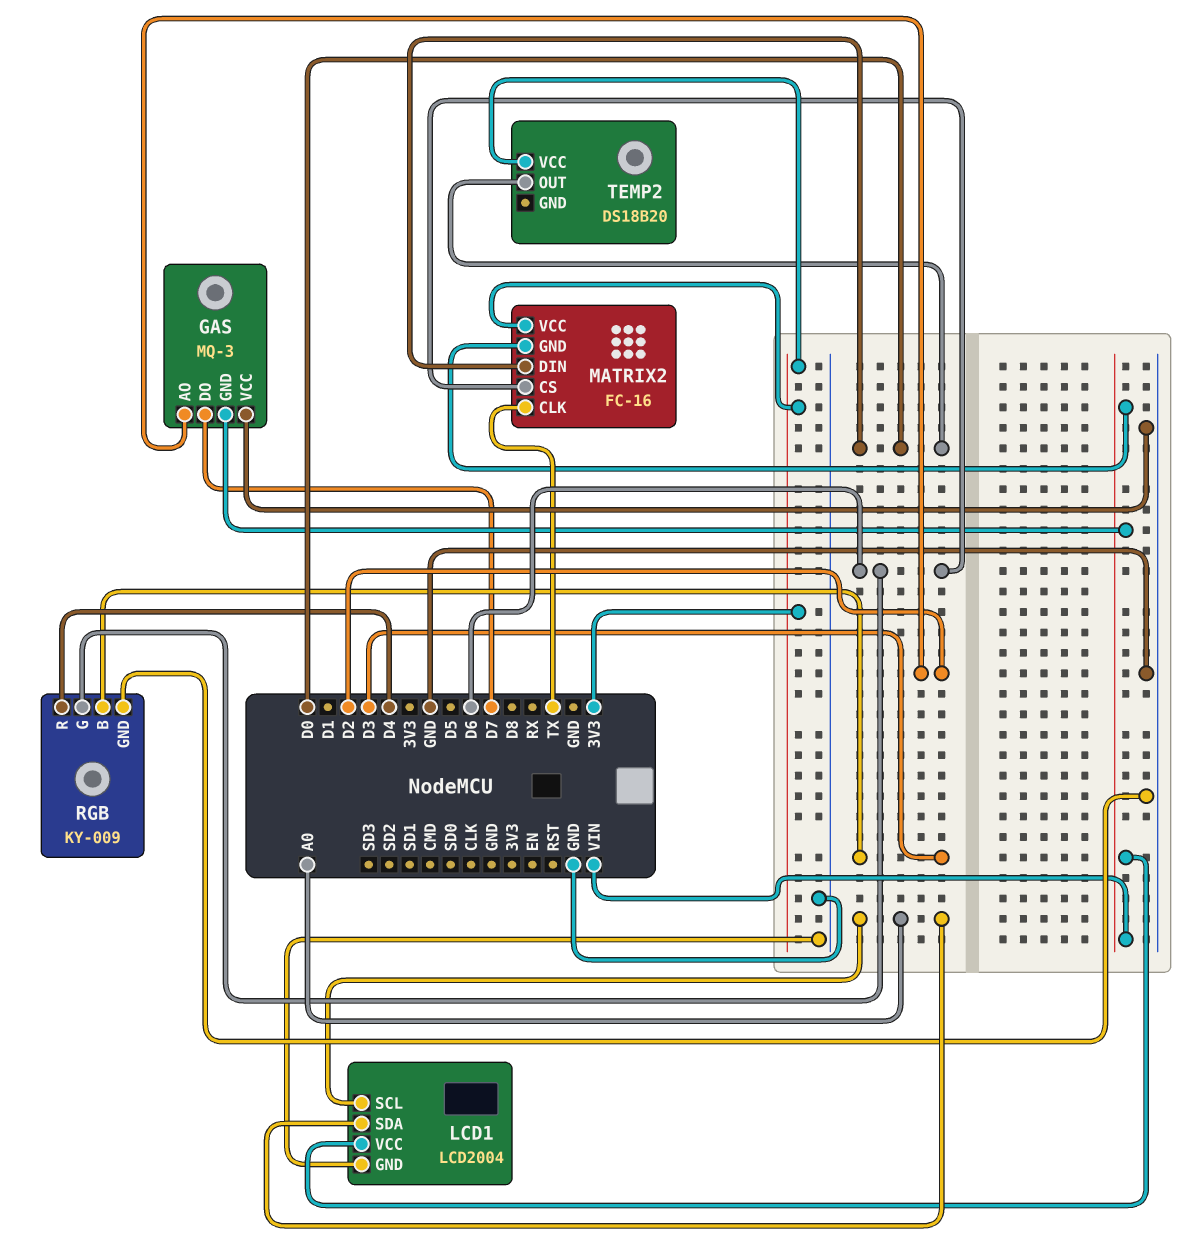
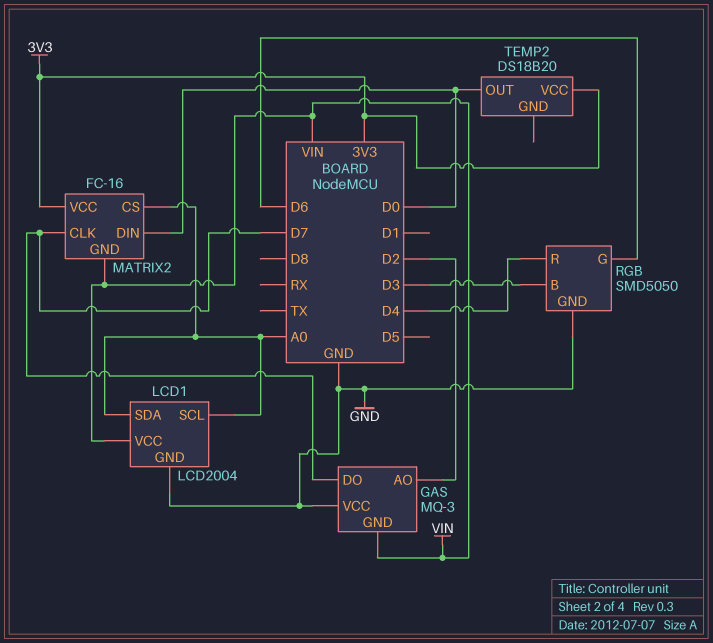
MATRIX2 pin CLK: TX -> D7
MATRIX2 pin CS: D6 -> A0
RGB: KY-009 -> SMD5050

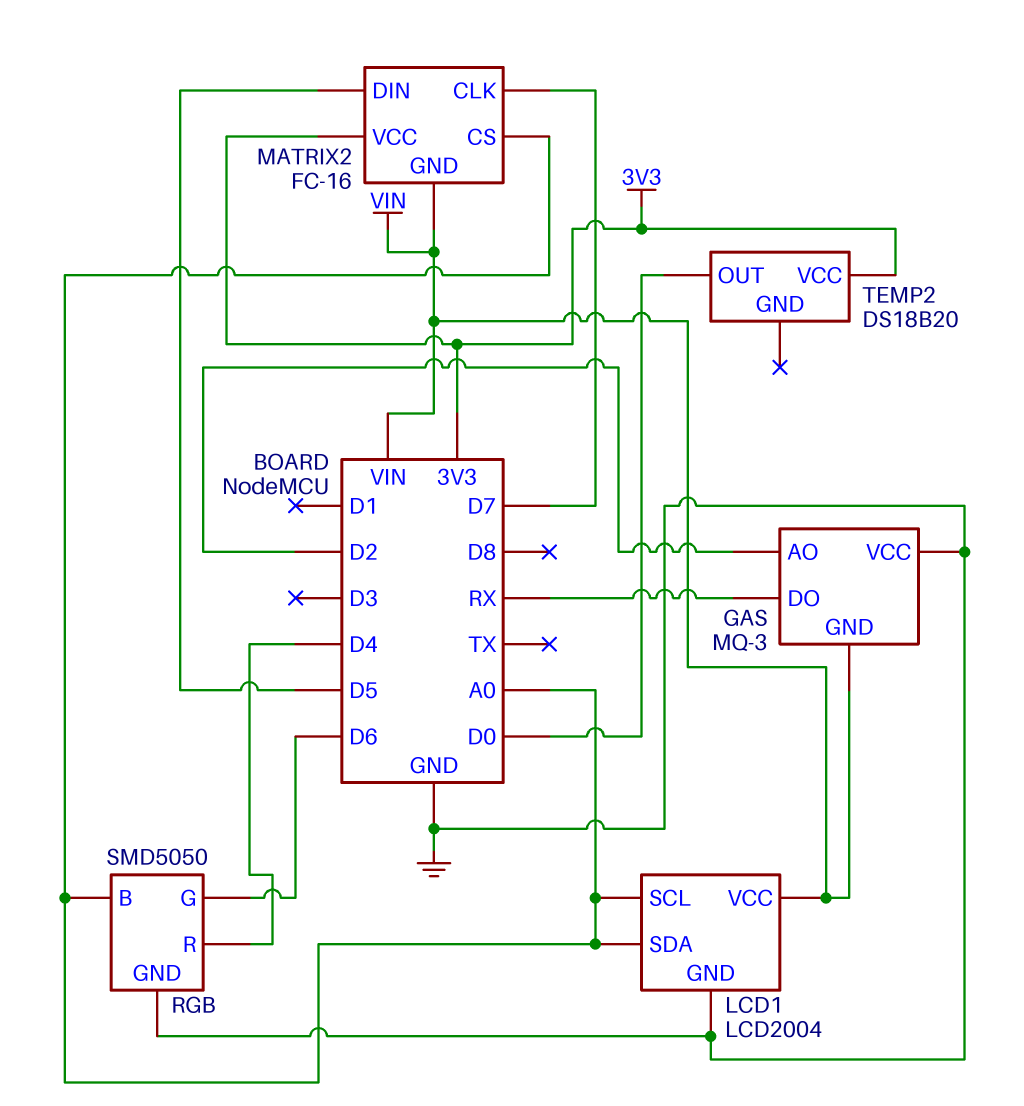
GAS pin DO: D7 -> RX
MATRIX2 pin DIN: D0 -> D5
RGB pin B: D3 -> A0

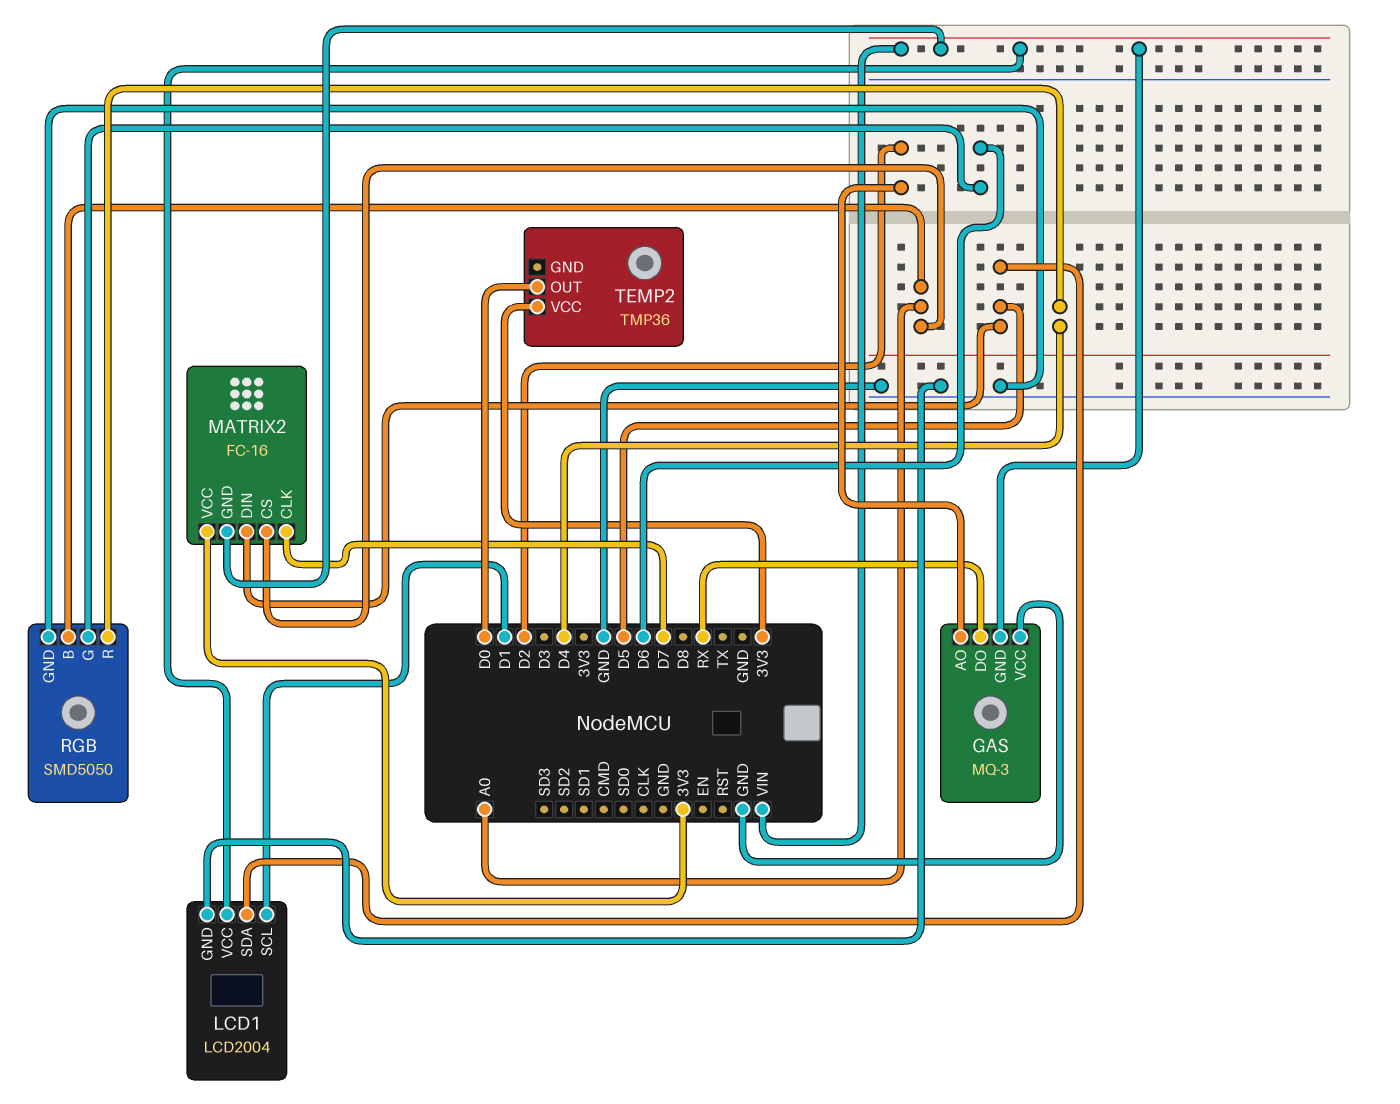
LCD1 pin SCL: A0 -> D1
LCD1 pin SDA: A0 -> D5
TEMP2: DS18B20 -> TMP36

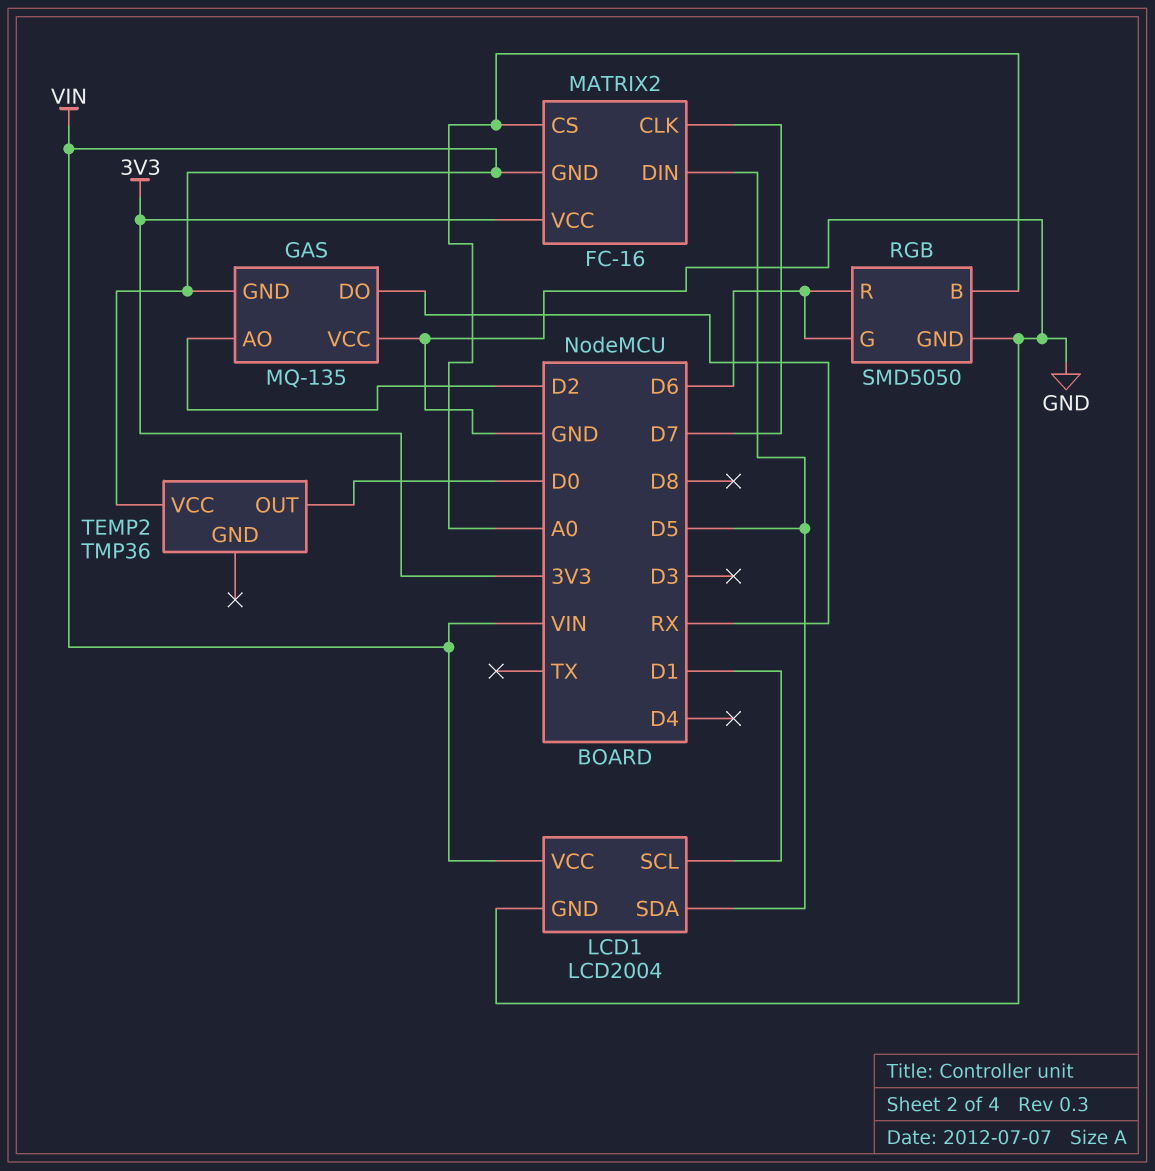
GAS: MQ-3 -> MQ-135
RGB pin R: D4 -> D6
TEMP2 pin VCC: 3V3 -> VIN

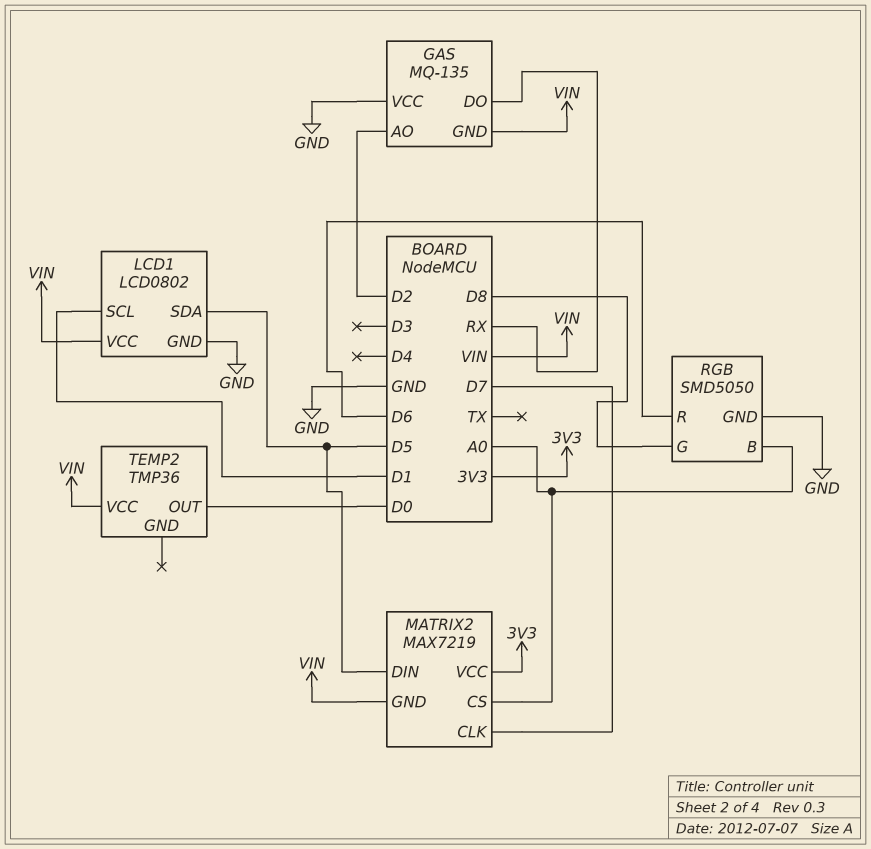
LCD1: LCD2004 -> LCD0802
MATRIX2: FC-16 -> MAX7219
RGB pin G: D6 -> D8

